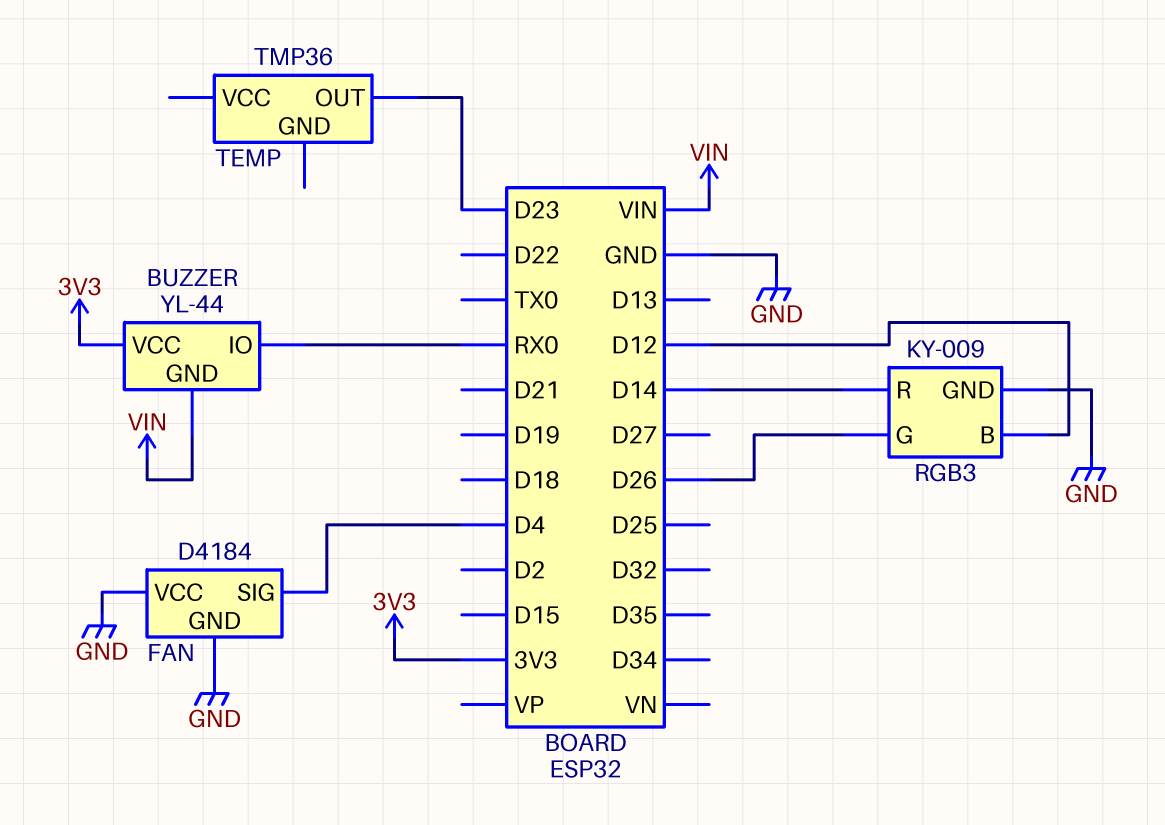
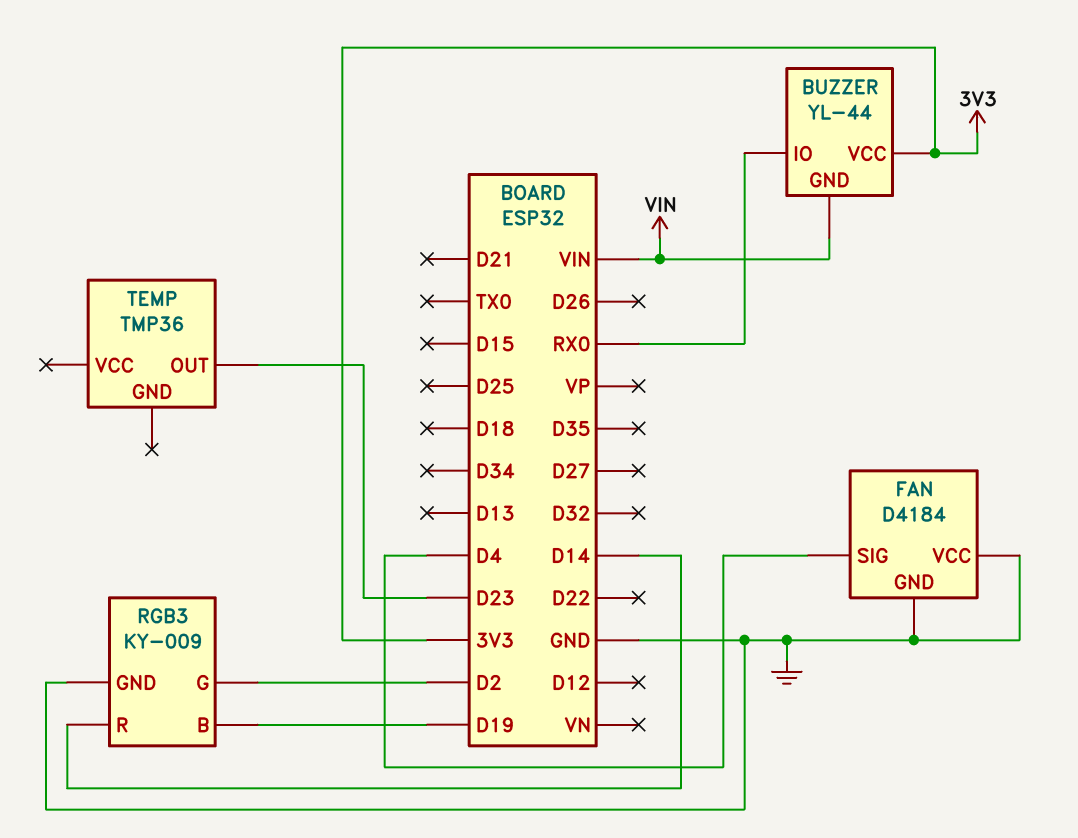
RGB3 pin B: D12 -> D19
RGB3 pin G: D26 -> D2

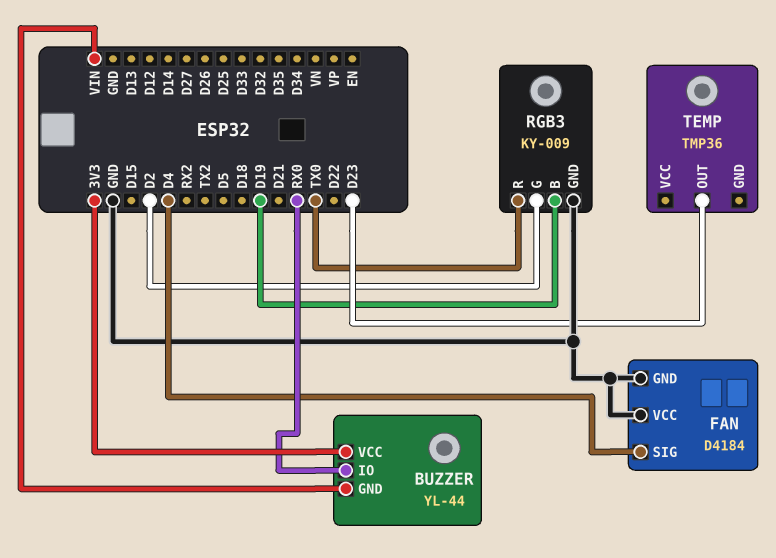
RGB3 pin R: D14 -> TX0

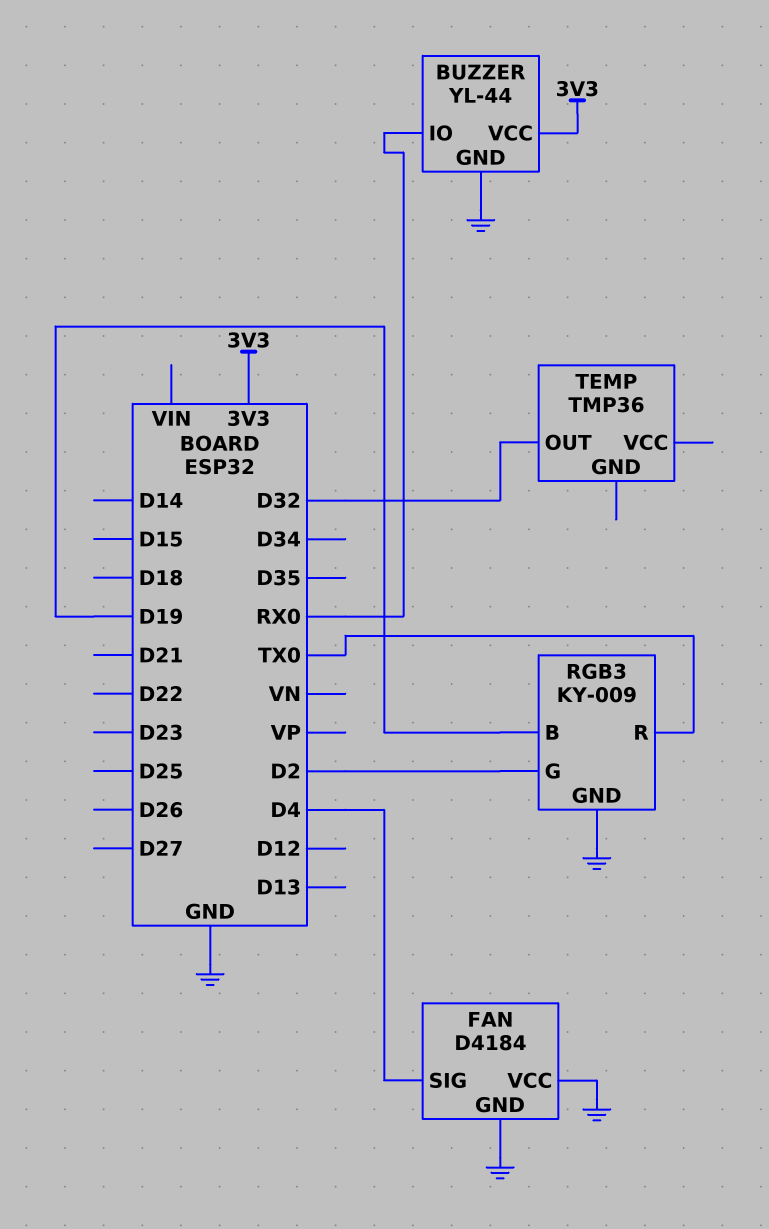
BUZZER pin GND: VIN -> GND
TEMP pin OUT: D23 -> D32

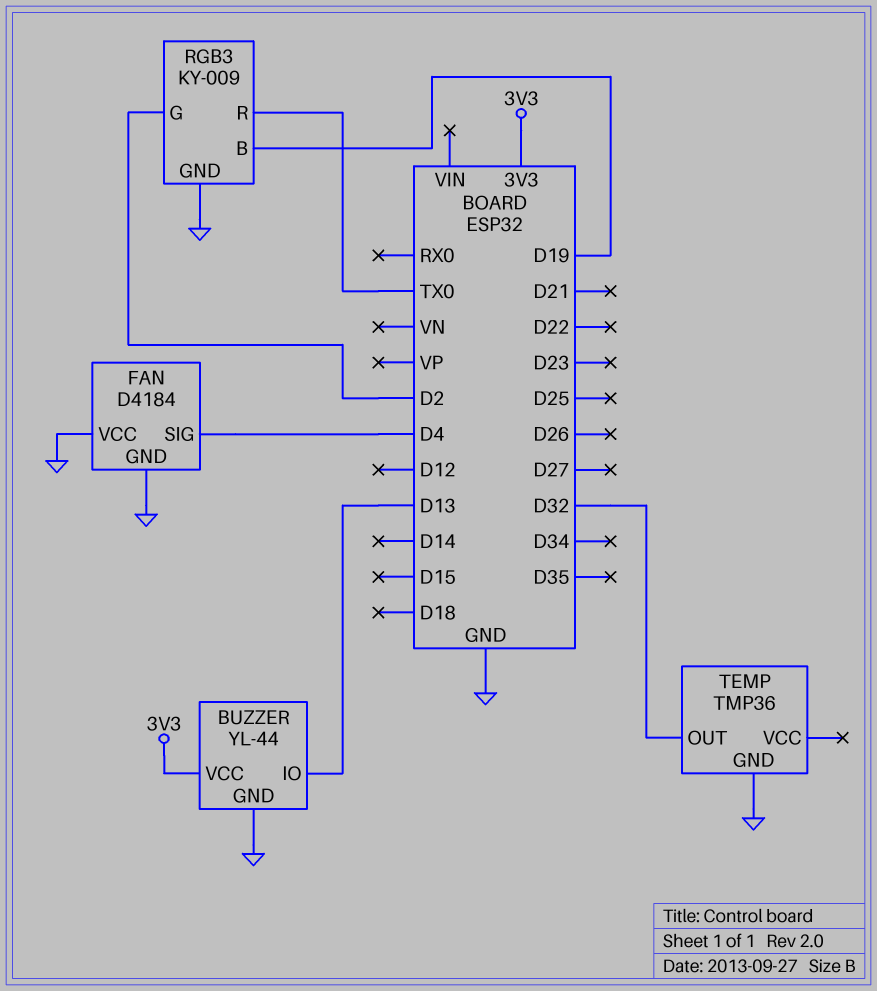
BUZZER pin IO: RX0 -> D13
TEMP pin GND: none -> GND

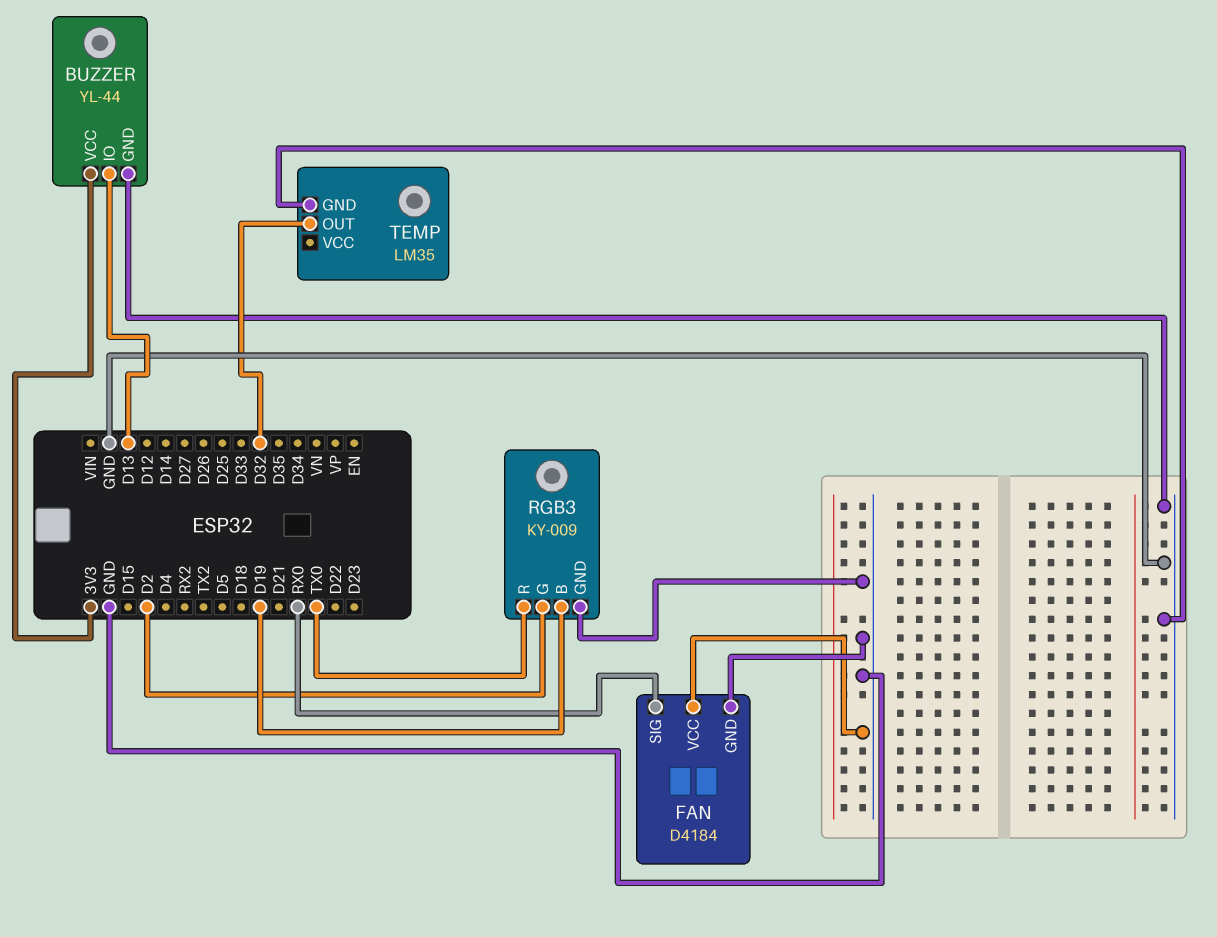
FAN pin SIG: D4 -> RX0
TEMP: TMP36 -> LM35

